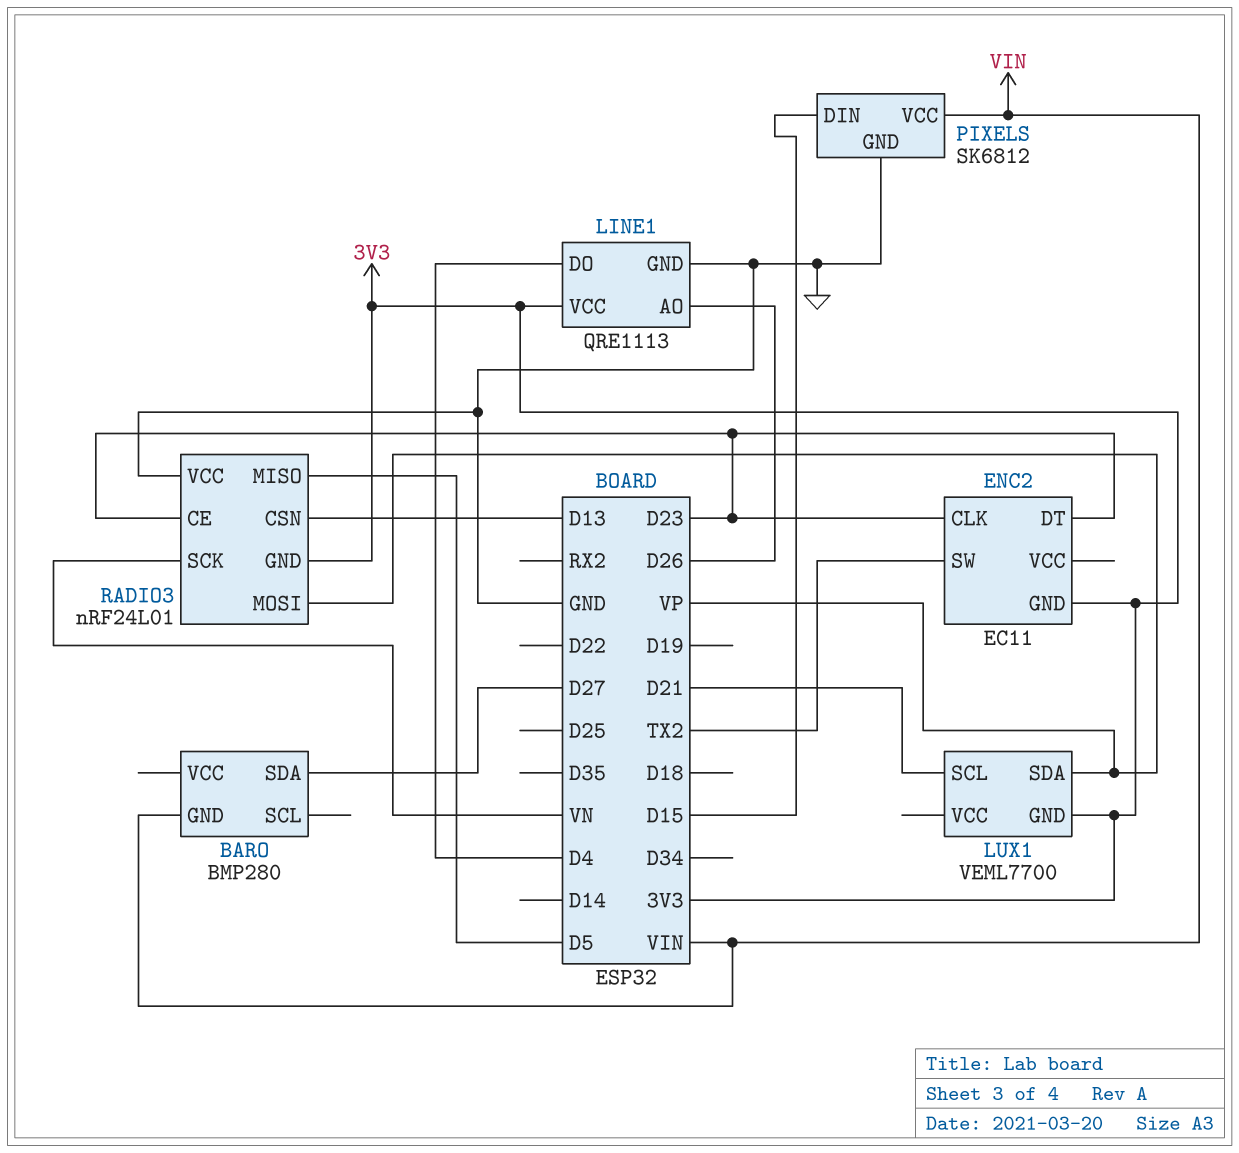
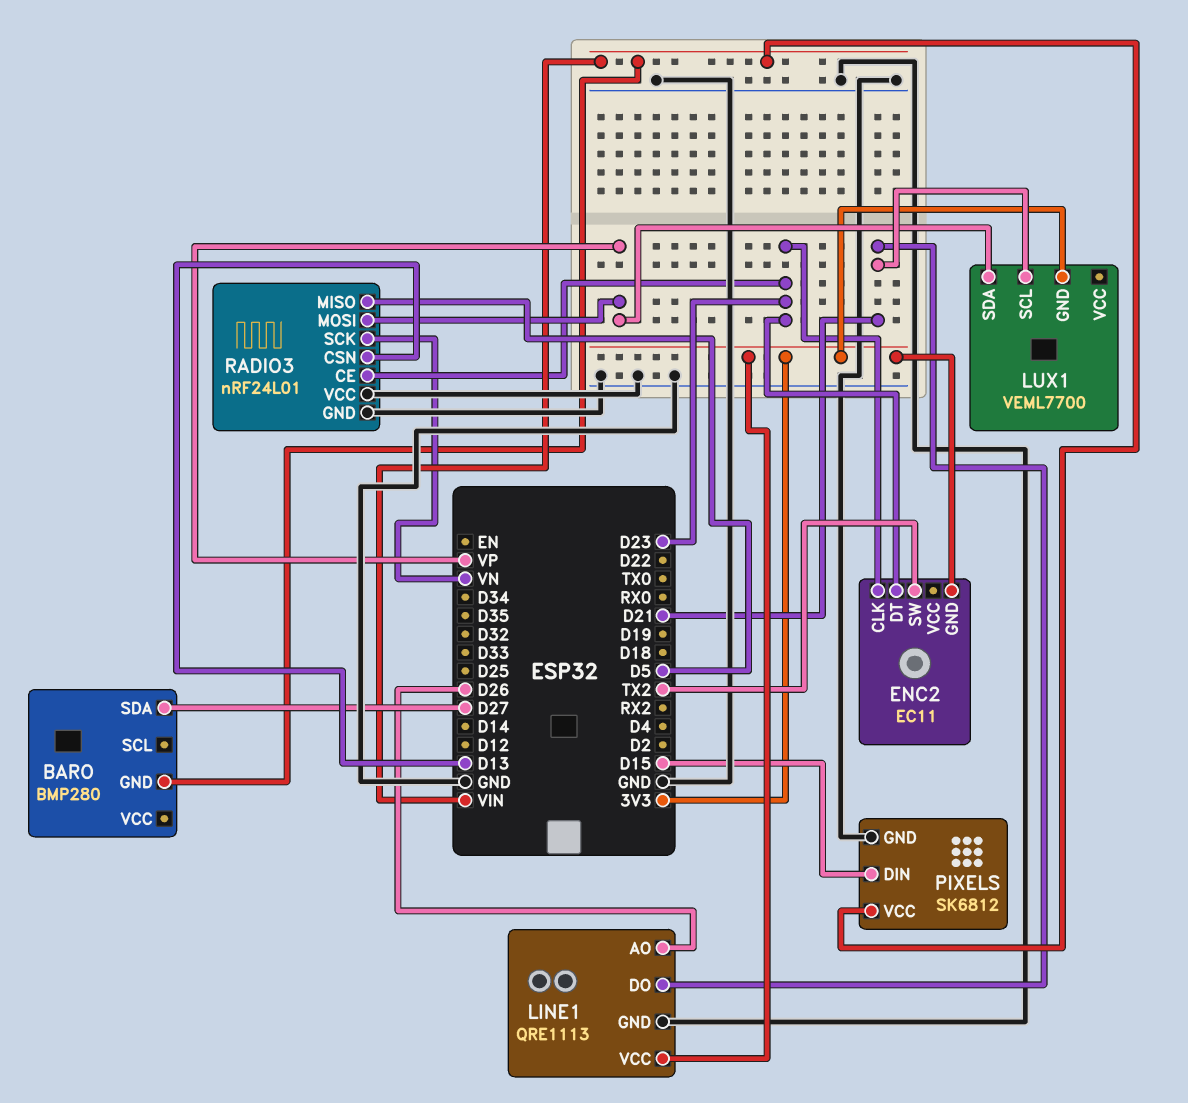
LINE1 pin DO: D4 -> D21
RADIO3 pin GND: 3V3 -> GND

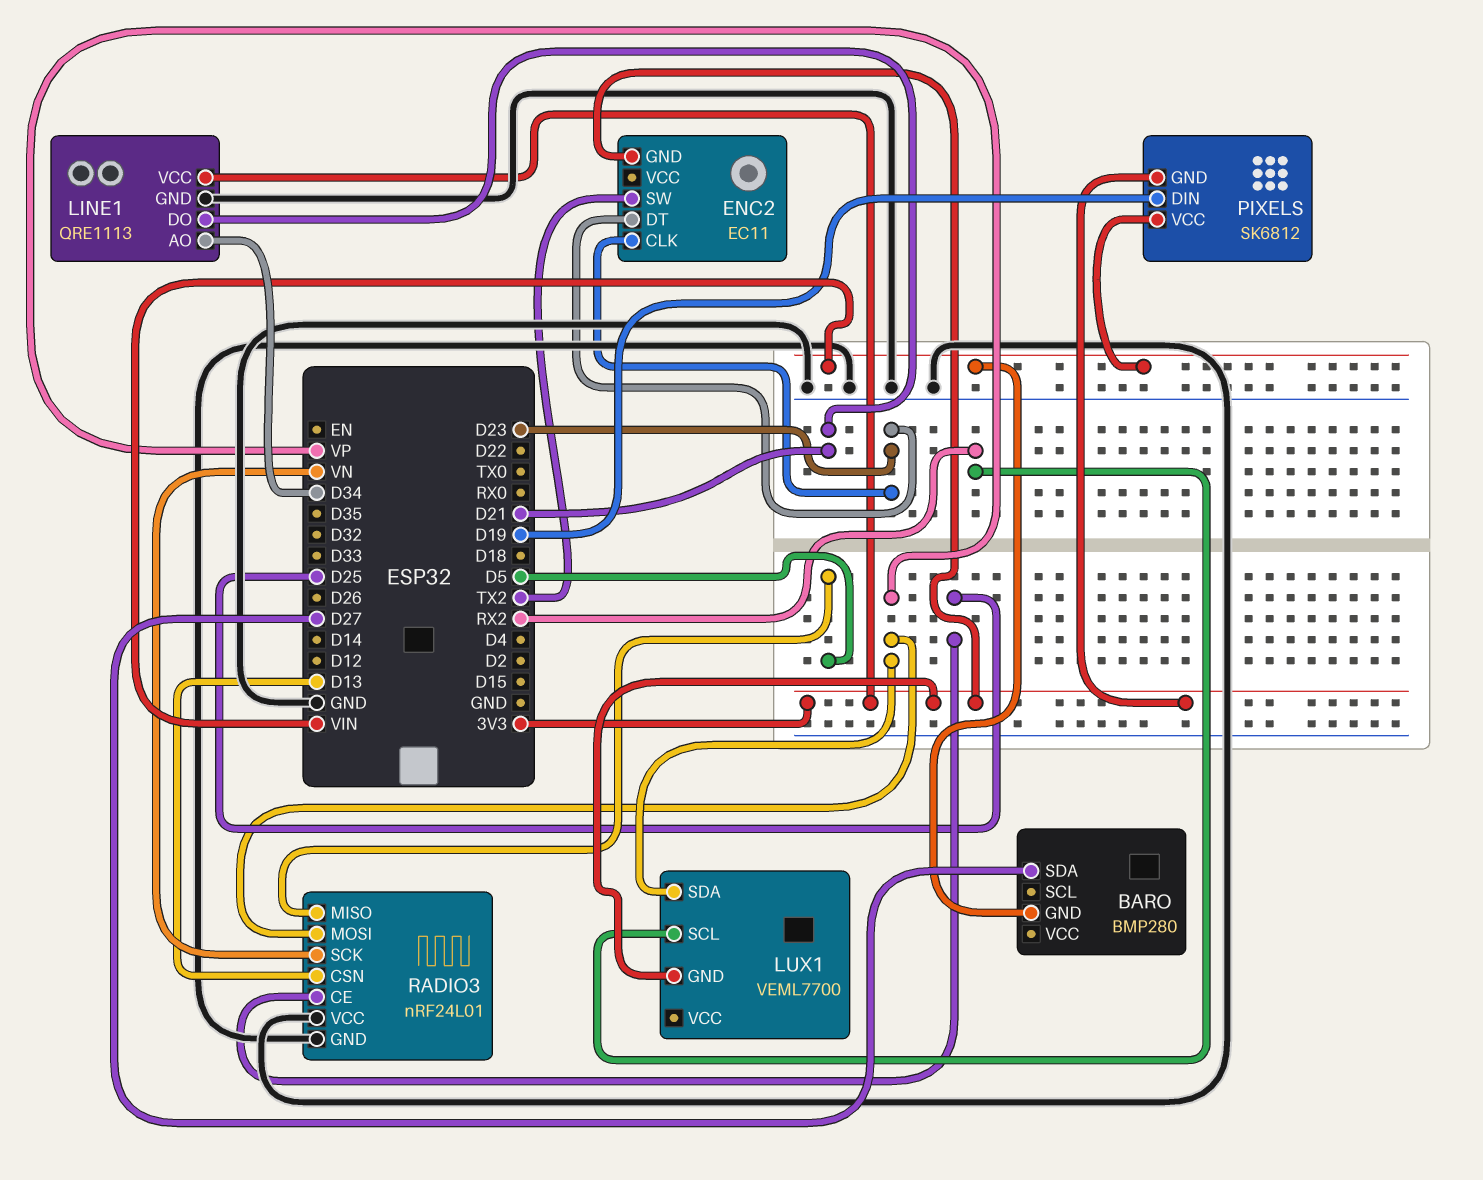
LINE1 pin AO: D26 -> D34
LUX1 pin SCL: D21 -> RX2
PIXELS pin DIN: D15 -> D19
PIXELS pin GND: GND -> 3V3
RADIO3 pin CE: D23 -> D25

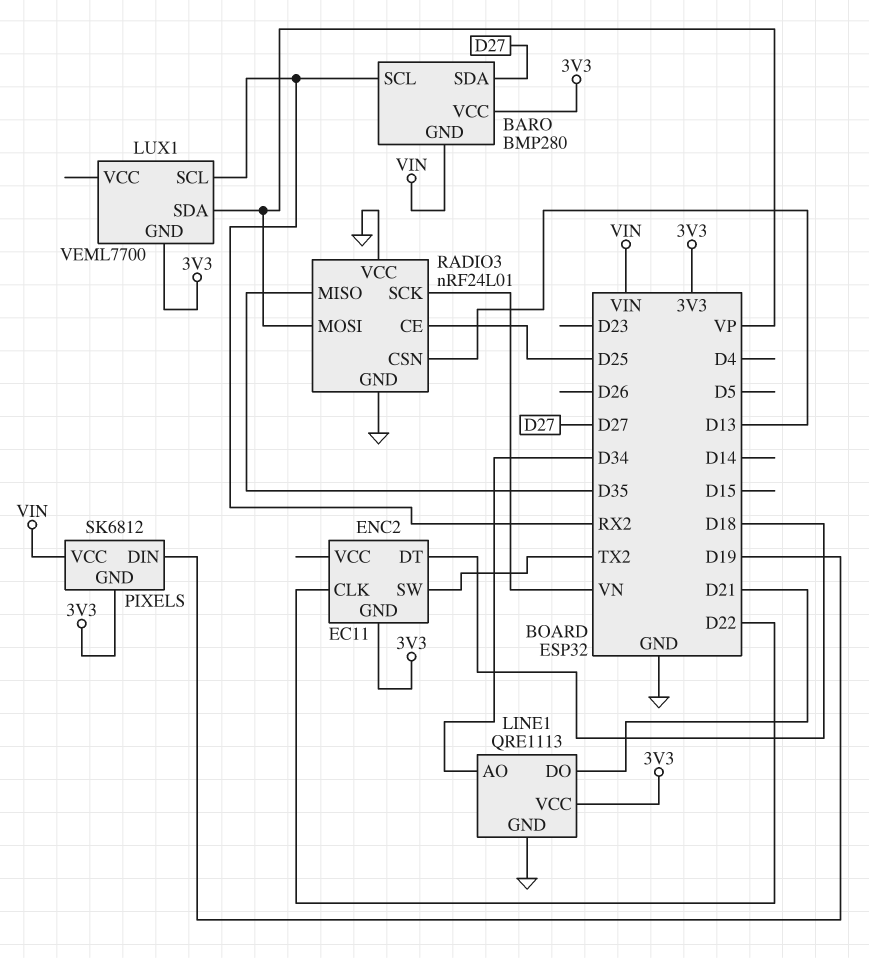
BARO pin SCL: none -> RX2
BARO pin VCC: none -> 3V3
ENC2 pin CLK: D23 -> D22
ENC2 pin DT: D23 -> D18
RADIO3 pin MISO: D5 -> D35

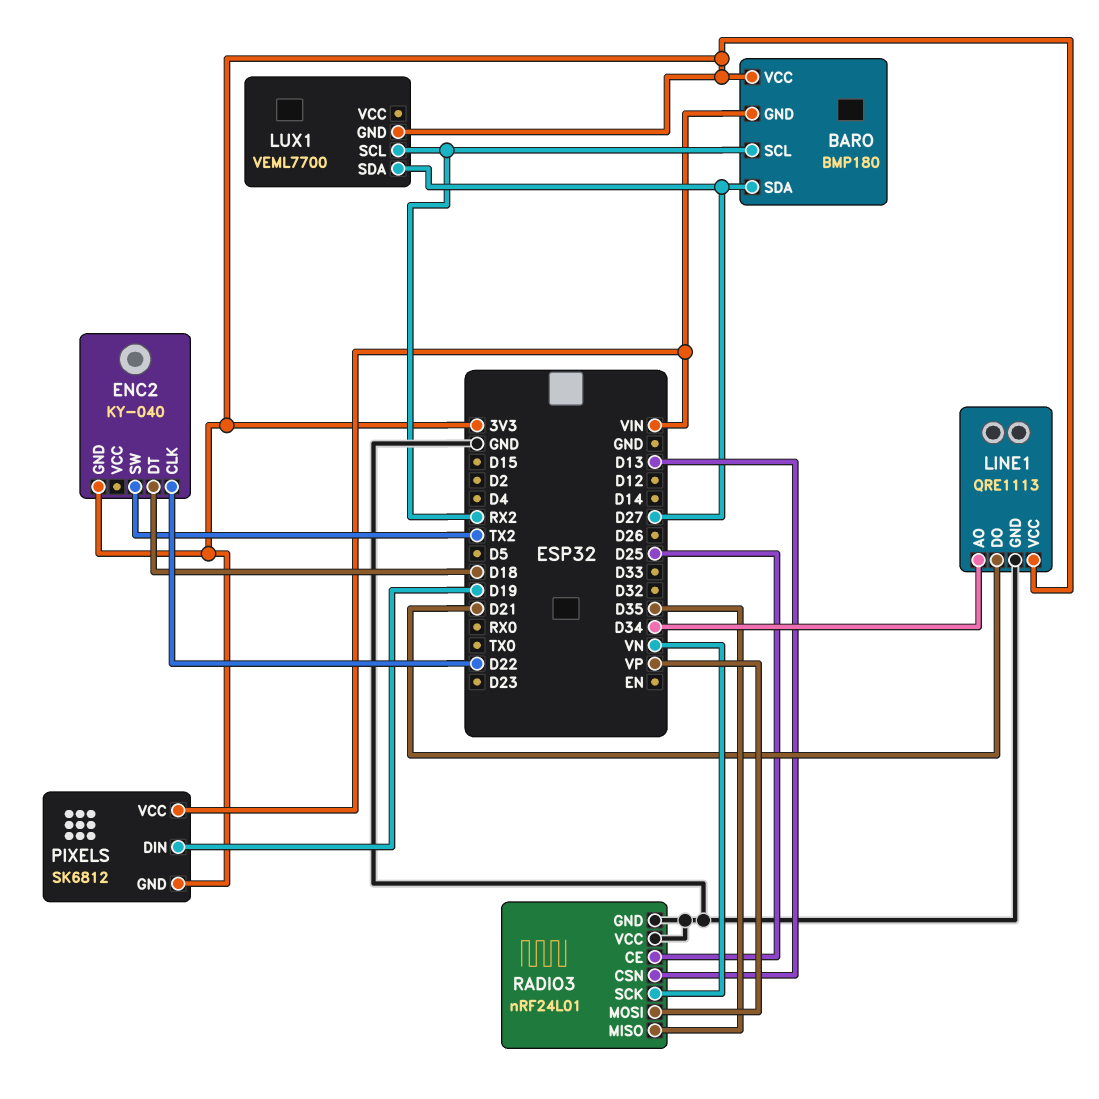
BARO: BMP280 -> BMP180
ENC2: EC11 -> KY-040
LUX1 pin SDA: VP -> D27

